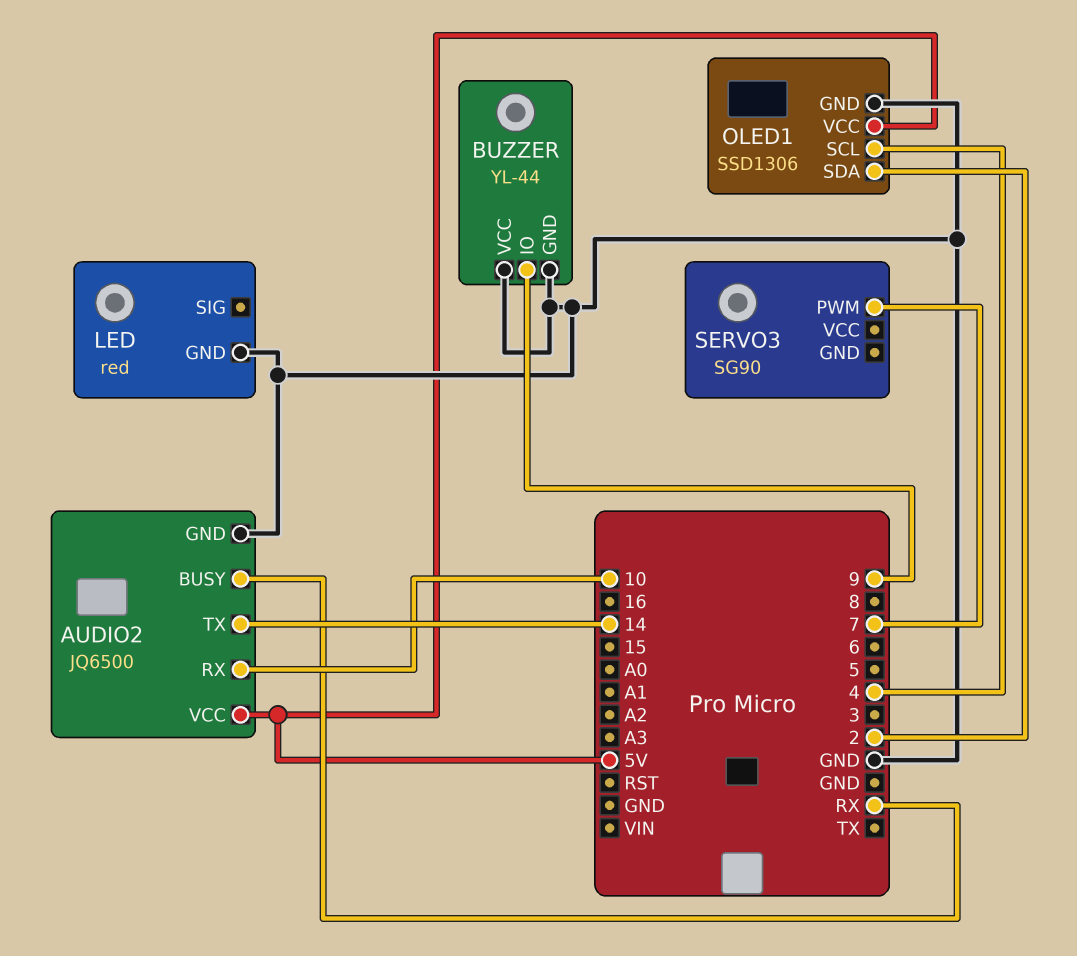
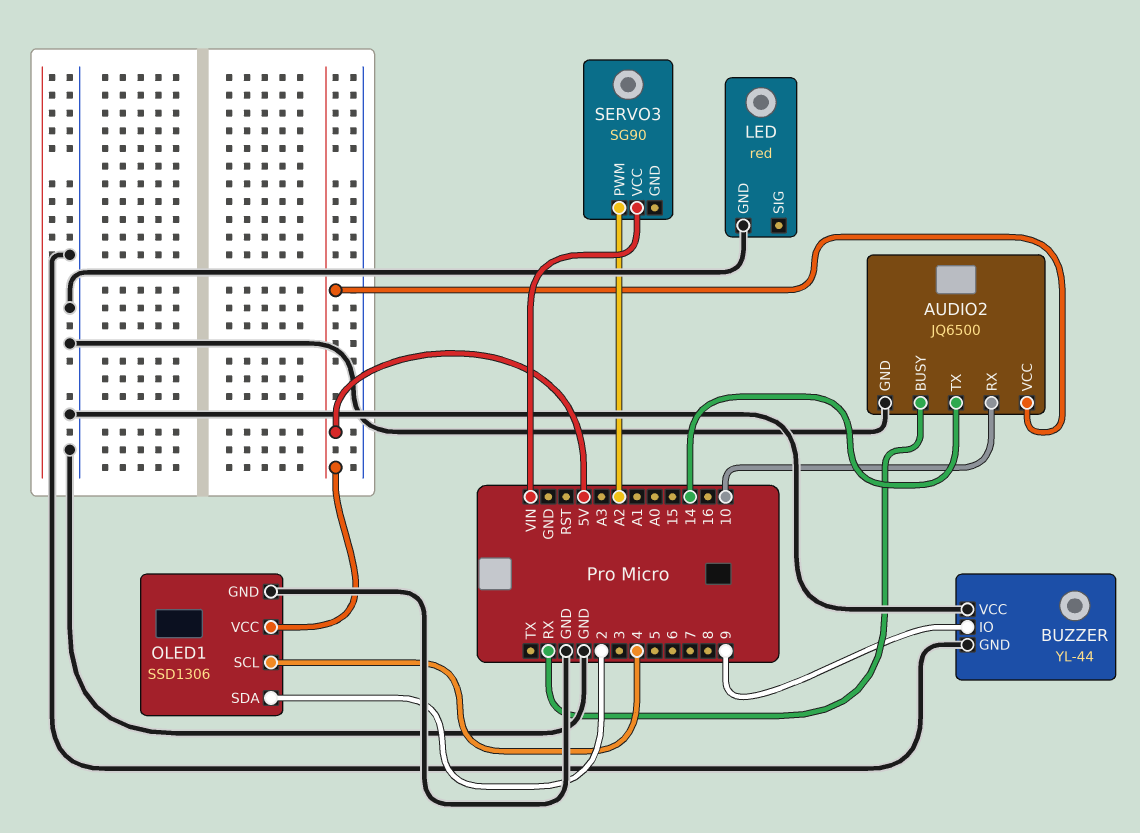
SERVO3 pin PWM: 7 -> A2
SERVO3 pin VCC: none -> VIN

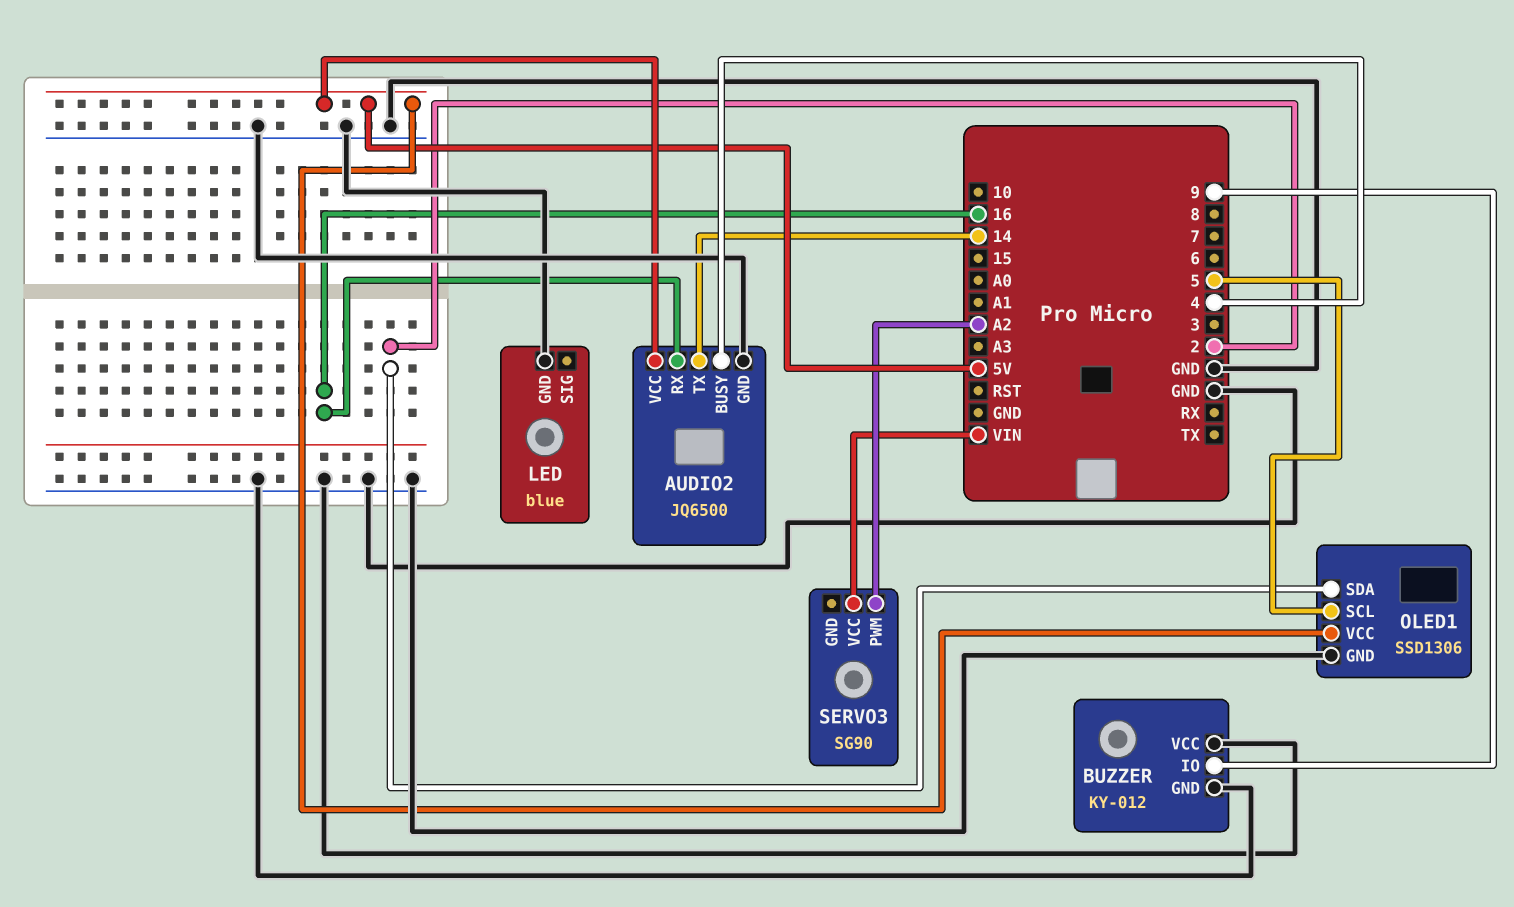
AUDIO2 pin BUSY: RX -> 4
AUDIO2 pin RX: 10 -> 16
BUZZER: YL-44 -> KY-012
LED: red -> blue
OLED1 pin SCL: 4 -> 5

